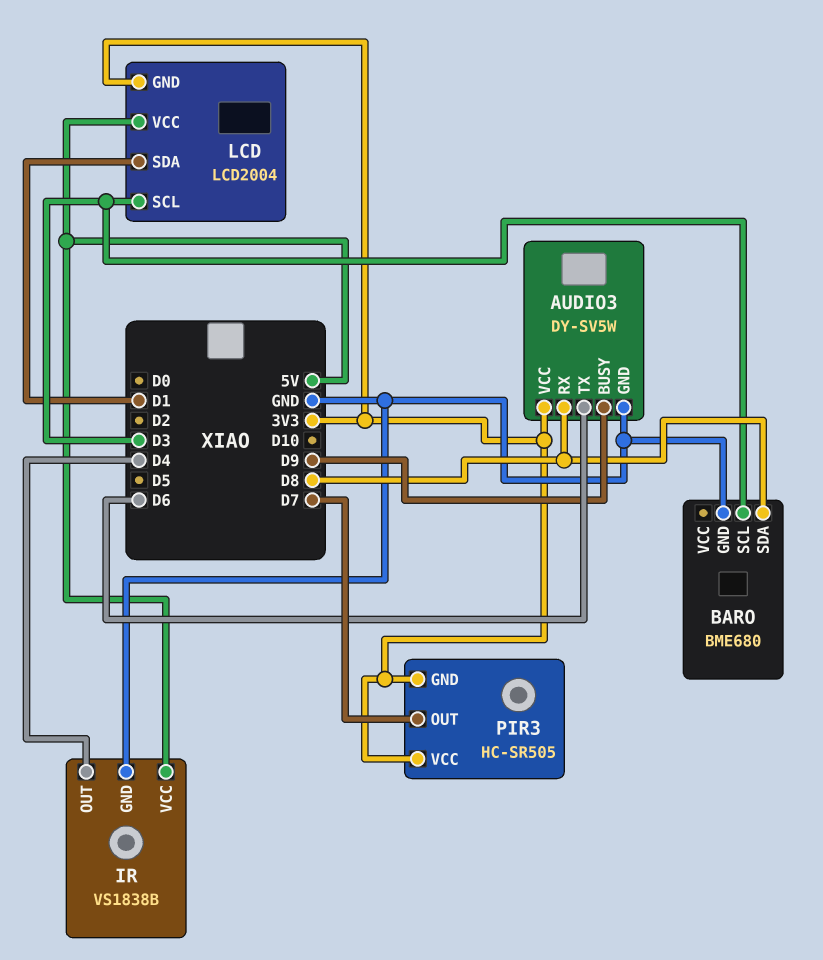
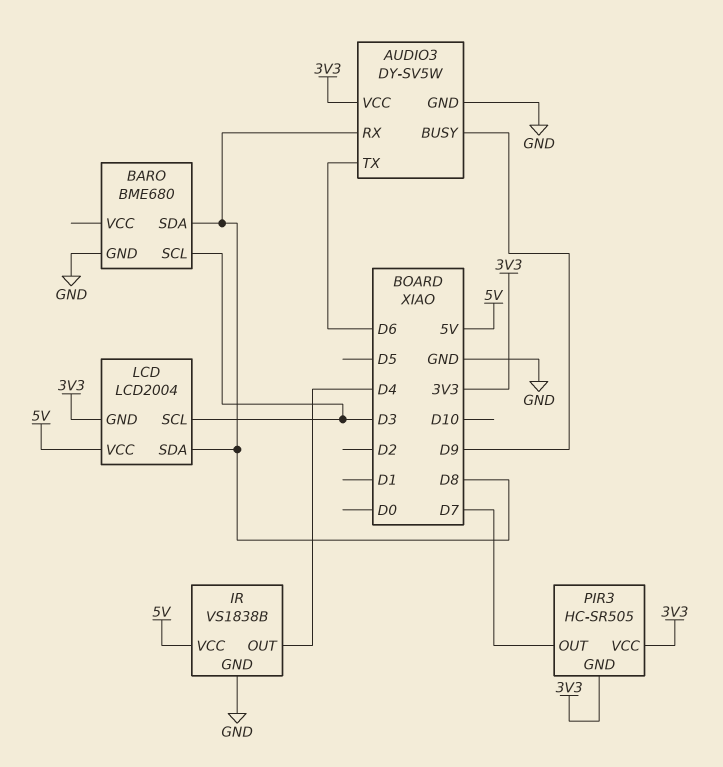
LCD pin SDA: D1 -> D8

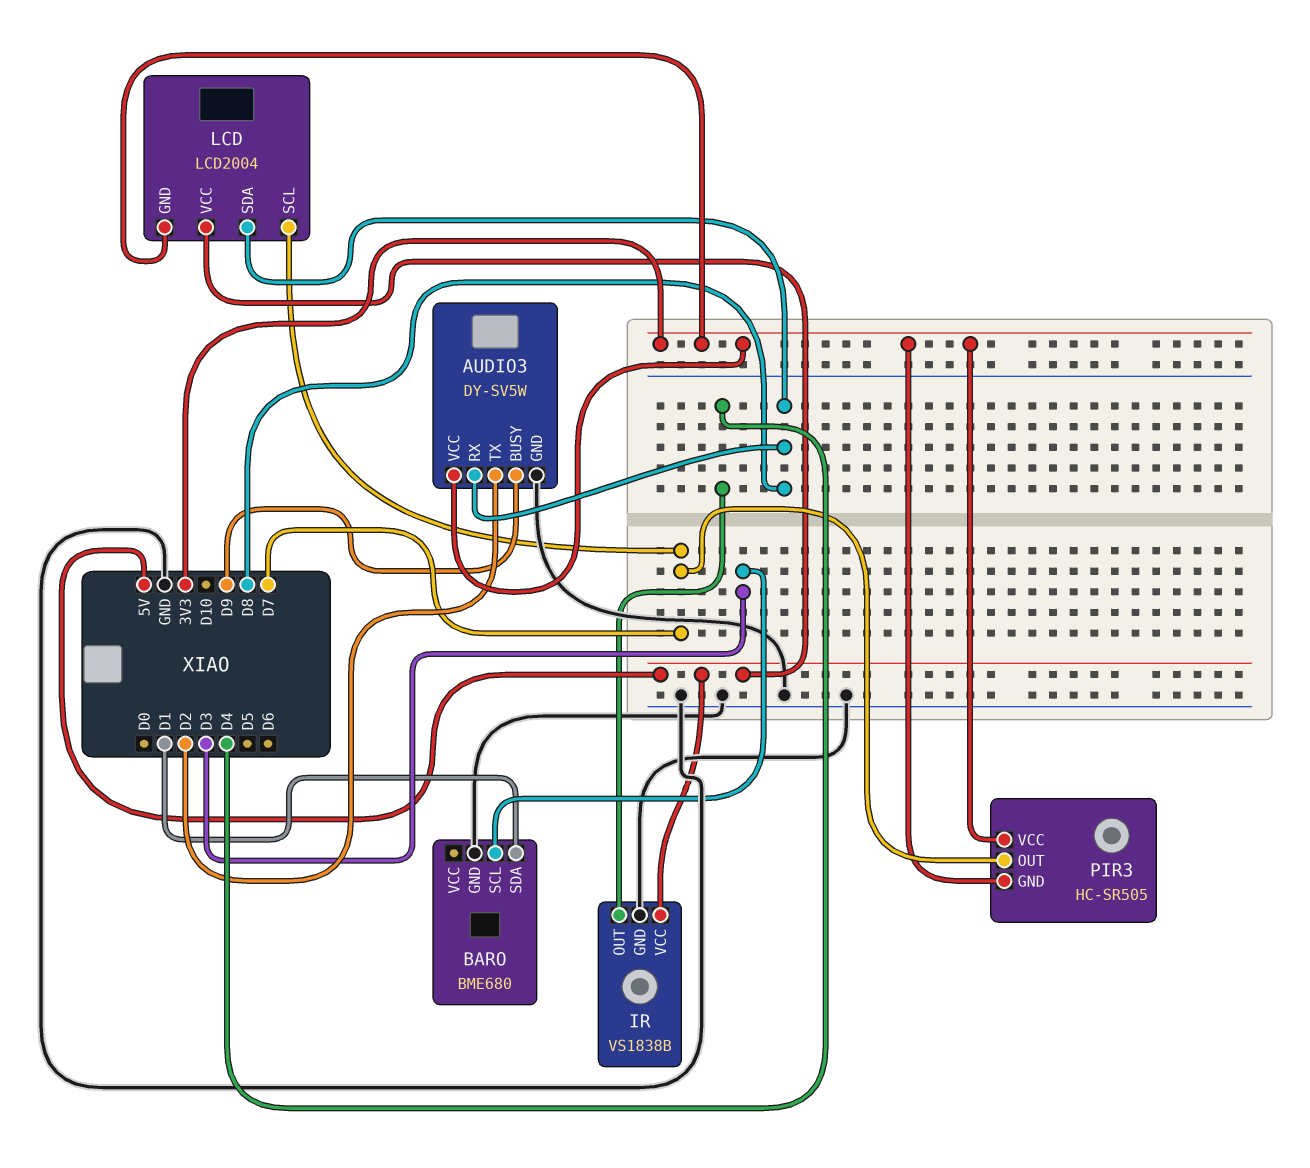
AUDIO3 pin TX: D6 -> D2
BARO pin SDA: D8 -> D1
LCD pin SCL: D3 -> D7

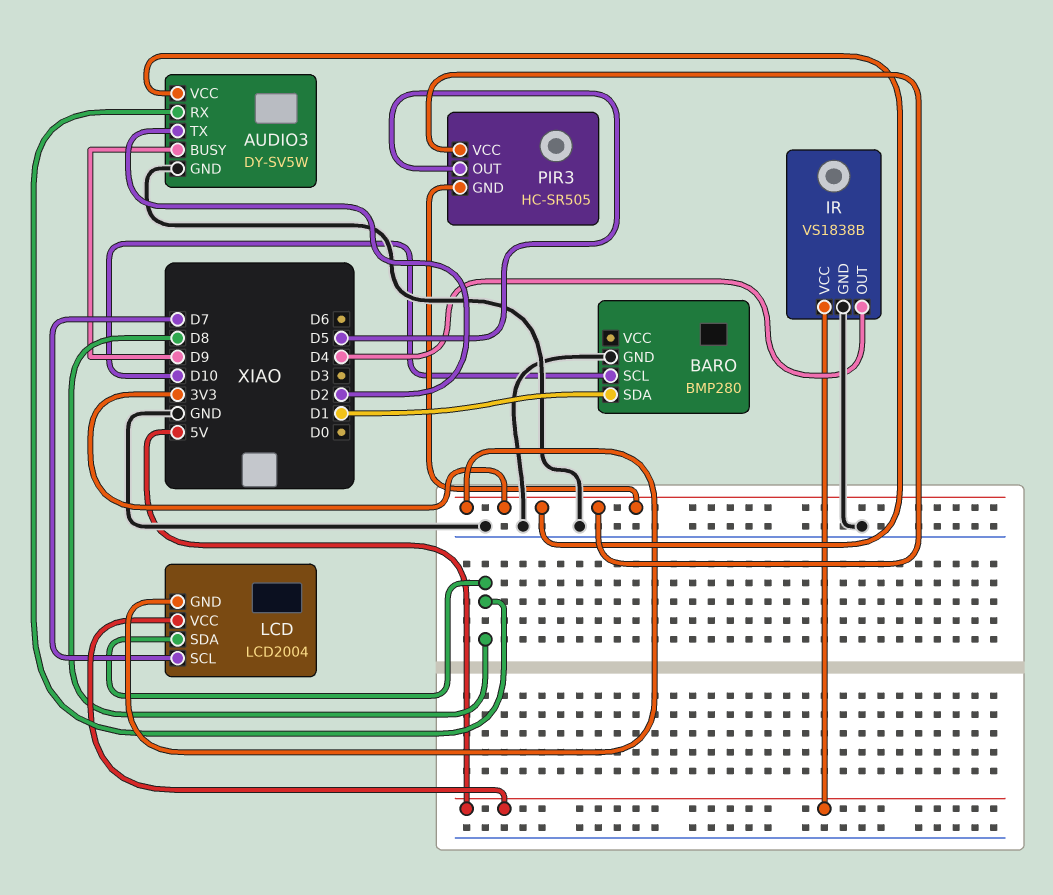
BARO: BME680 -> BMP280
BARO pin SCL: D3 -> D10
PIR3 pin OUT: D7 -> D5

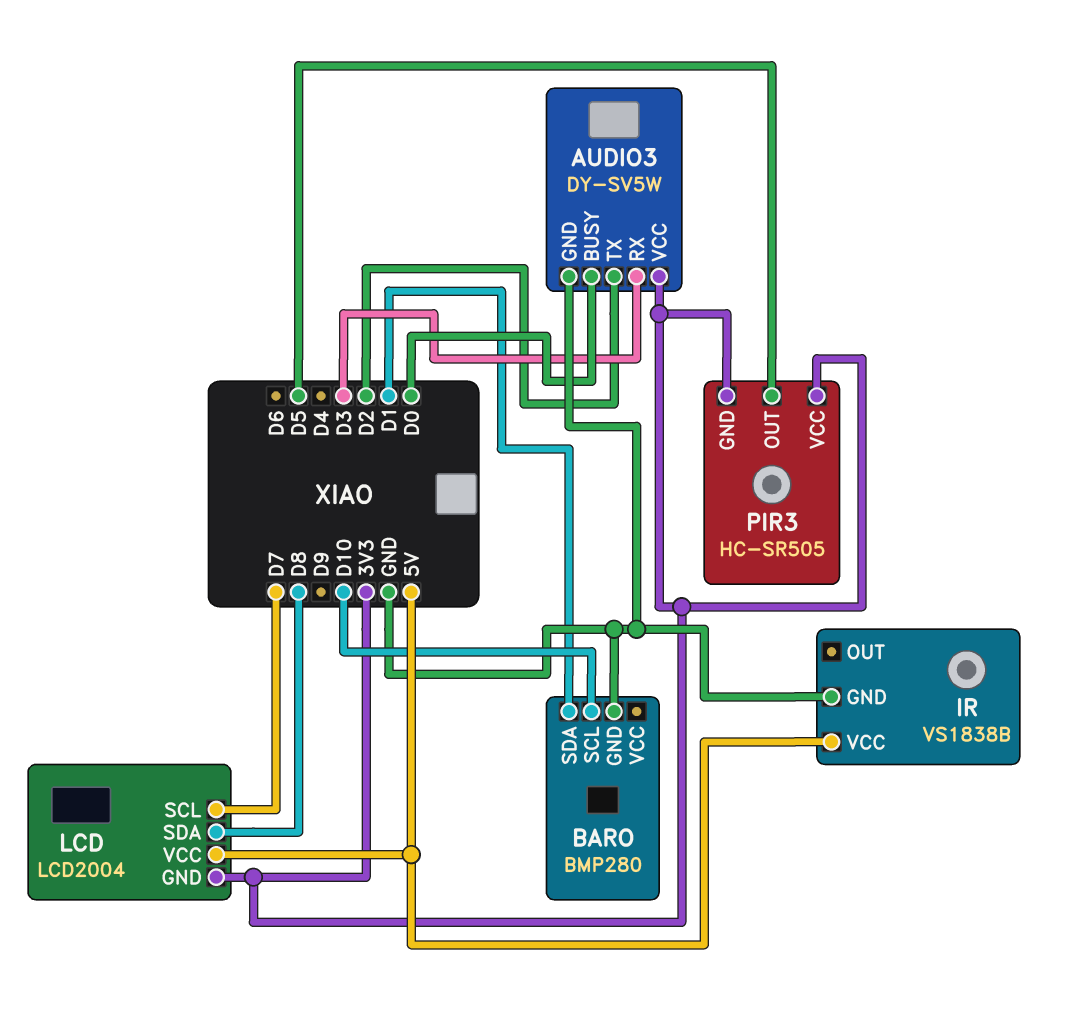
AUDIO3 pin BUSY: D9 -> D0
AUDIO3 pin RX: D8 -> D3
IR pin OUT: D4 -> none

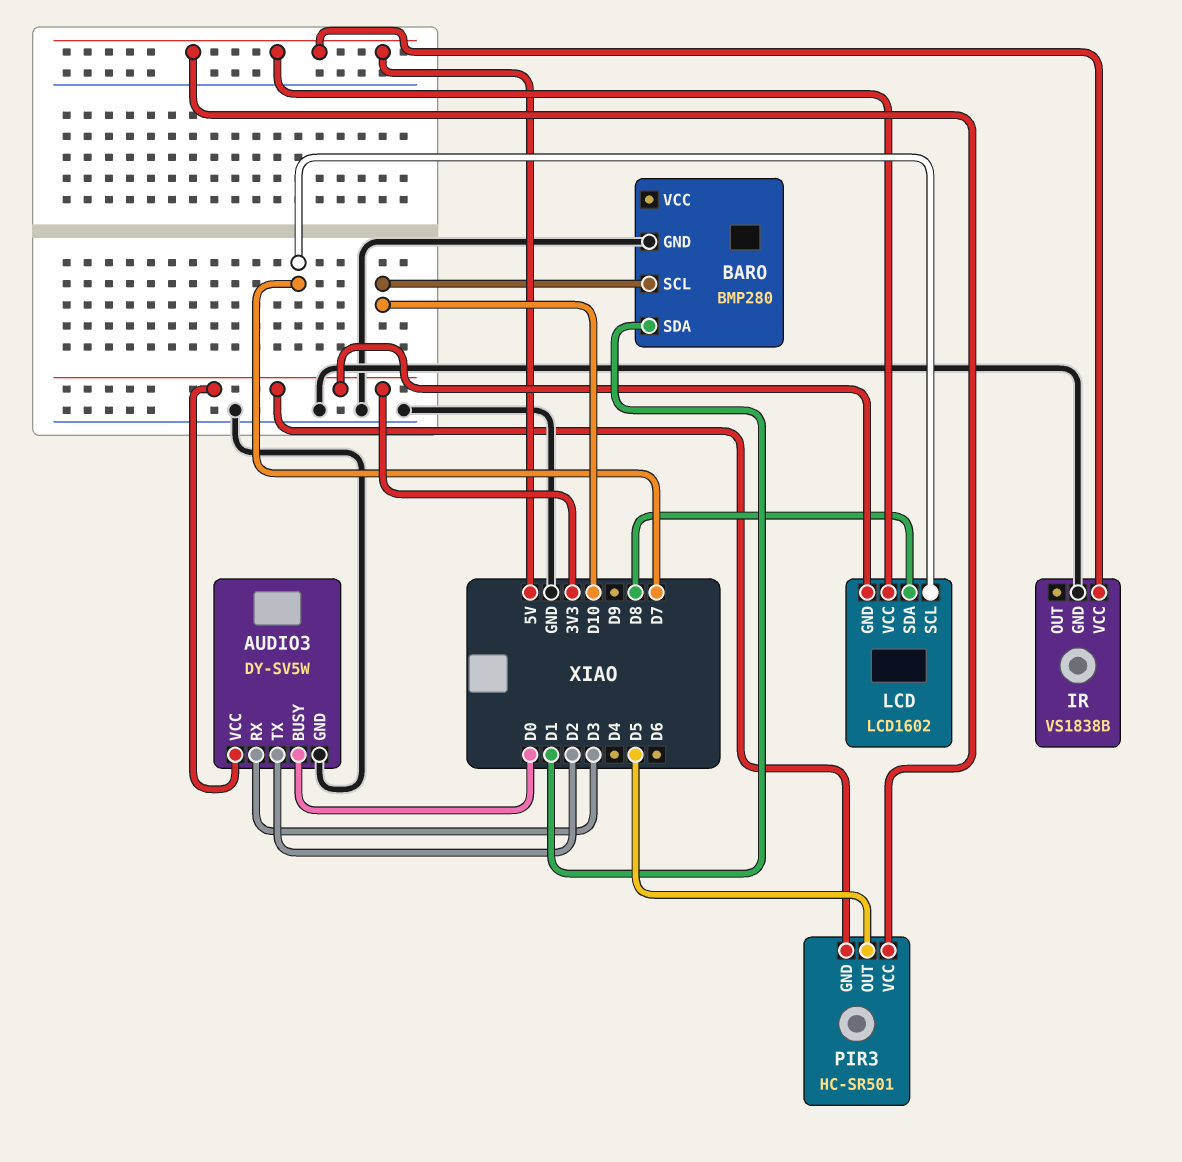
LCD: LCD2004 -> LCD1602
PIR3: HC-SR505 -> HC-SR501
PIR3 pin VCC: 3V3 -> 5V

